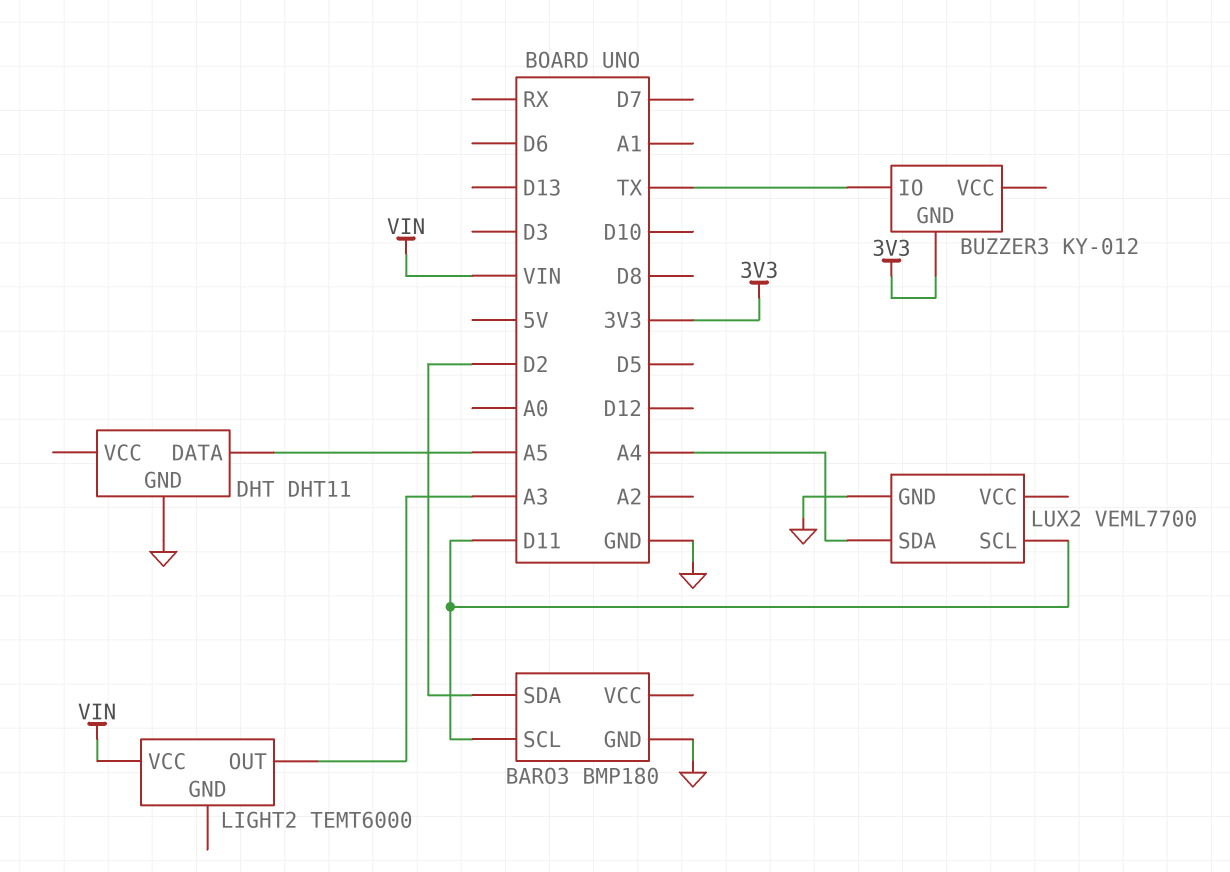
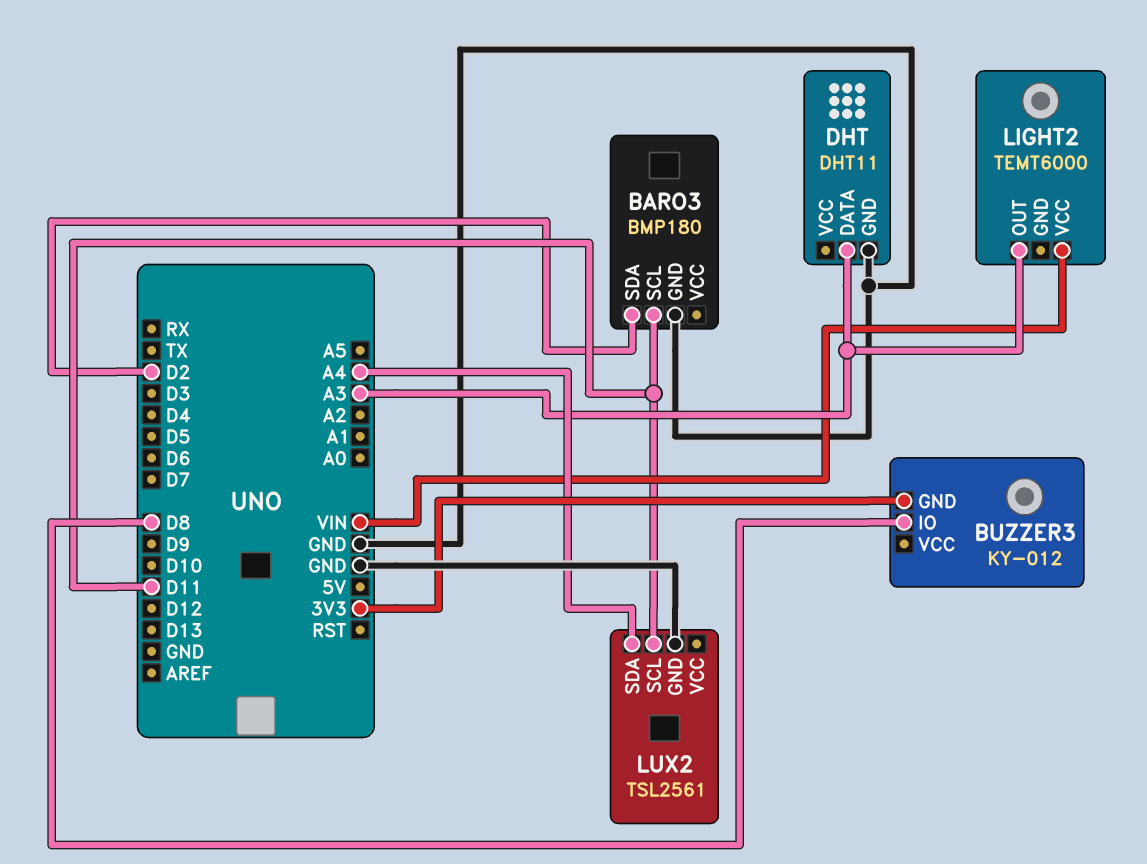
BUZZER3 pin IO: TX -> D8
DHT pin DATA: A5 -> A3
LUX2: VEML7700 -> TSL2561

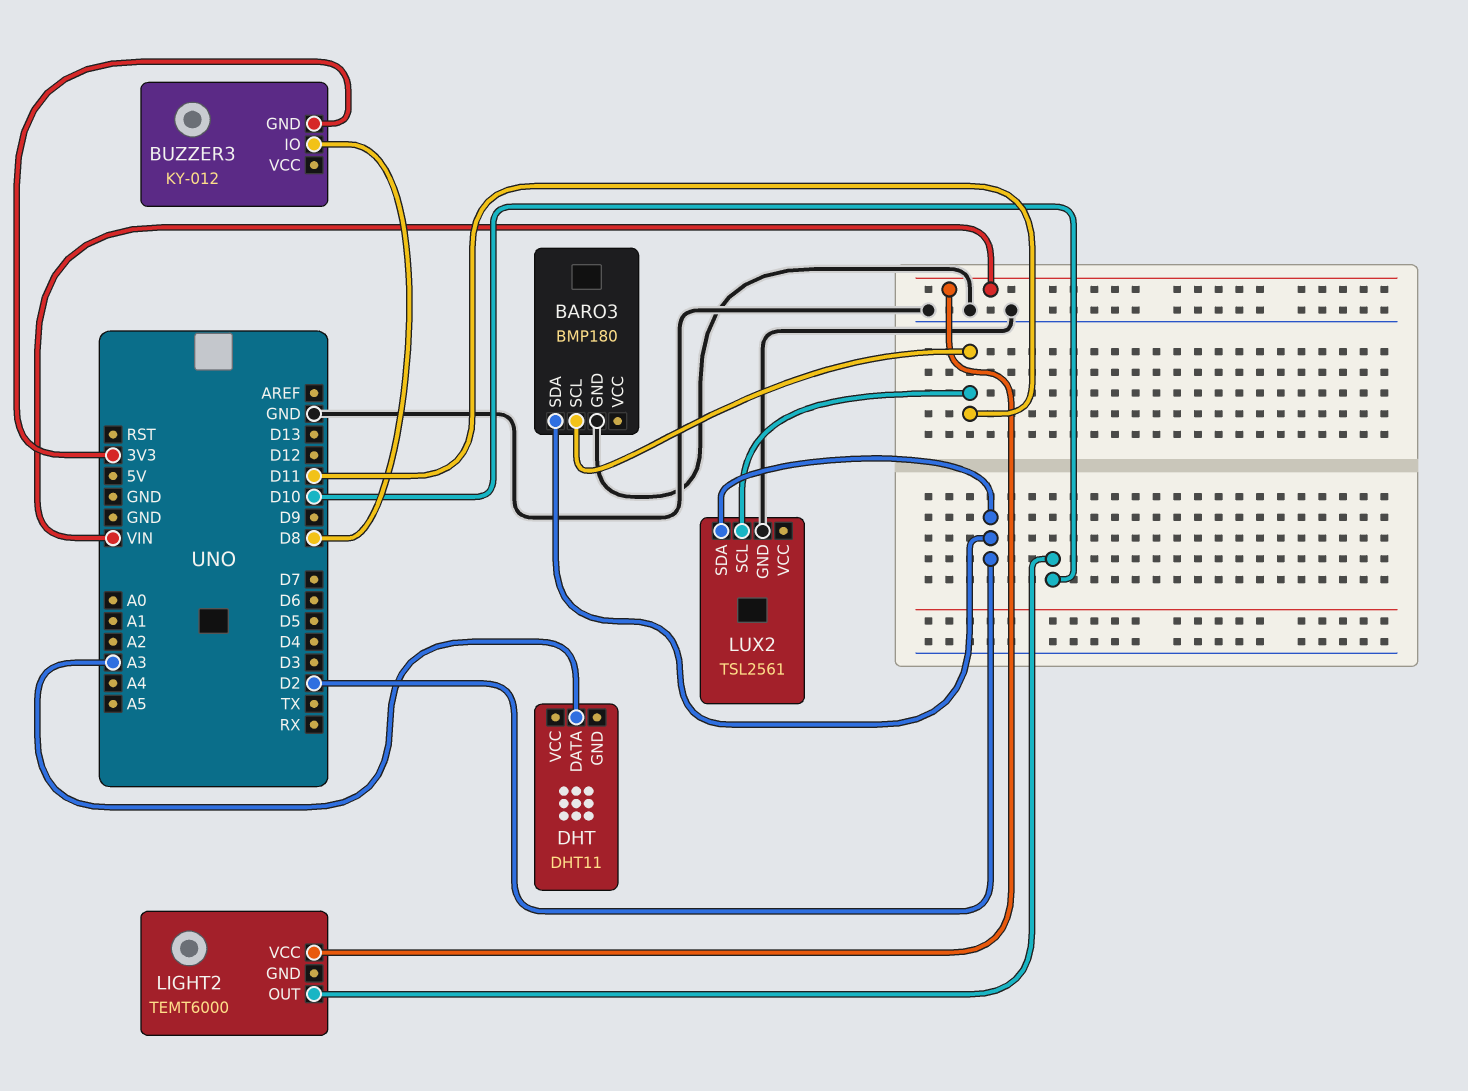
DHT pin GND: GND -> none
LIGHT2 pin OUT: A3 -> D10
LUX2 pin SDA: A4 -> D2

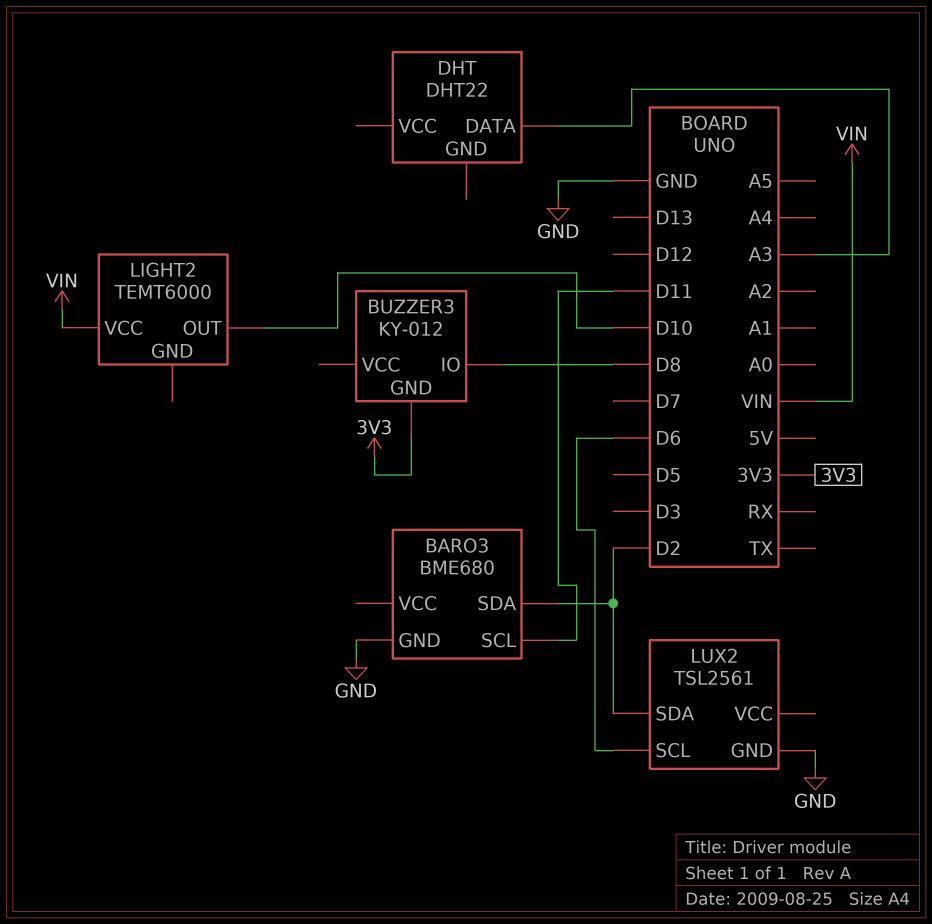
BARO3: BMP180 -> BME680
DHT: DHT11 -> DHT22
LUX2 pin SCL: D11 -> D6

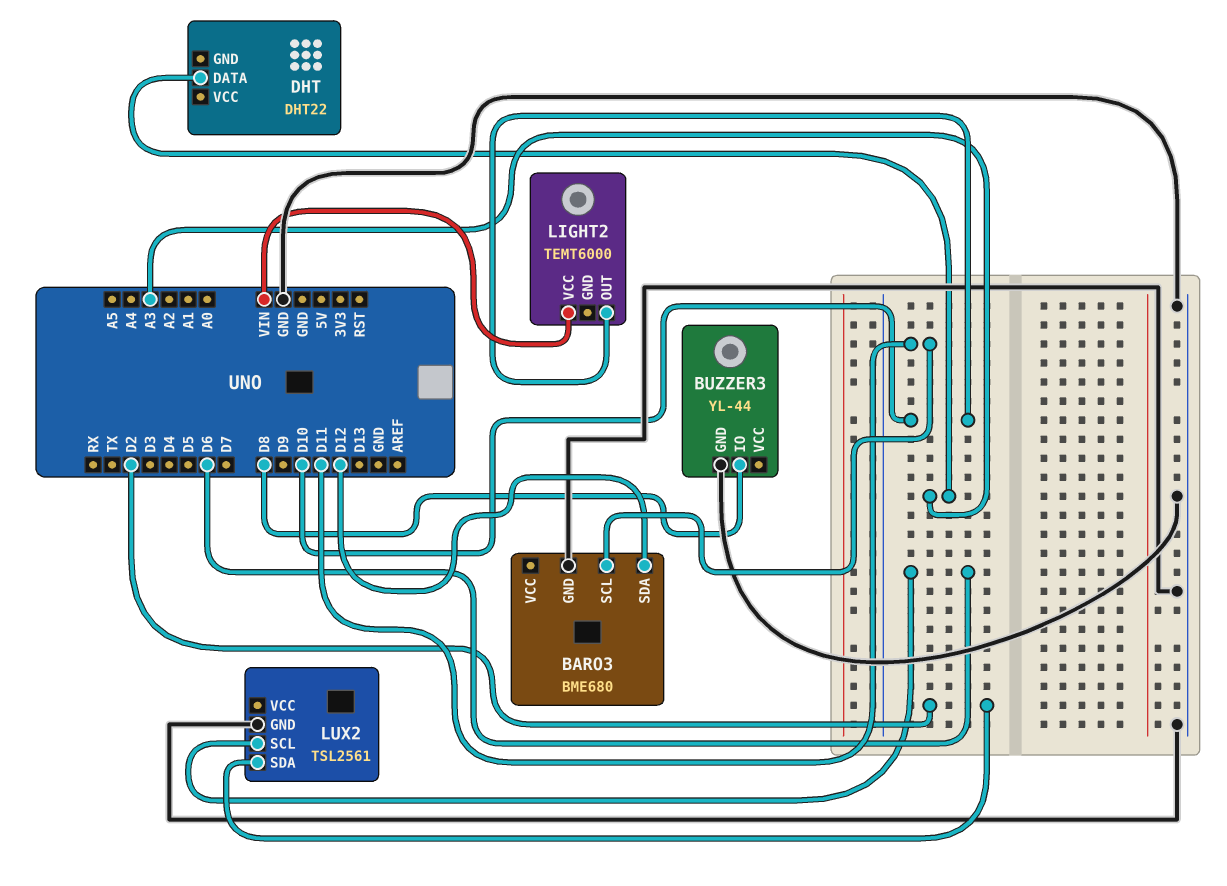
BARO3 pin SDA: D2 -> D12
BUZZER3: KY-012 -> YL-44
BUZZER3 pin GND: 3V3 -> GND

